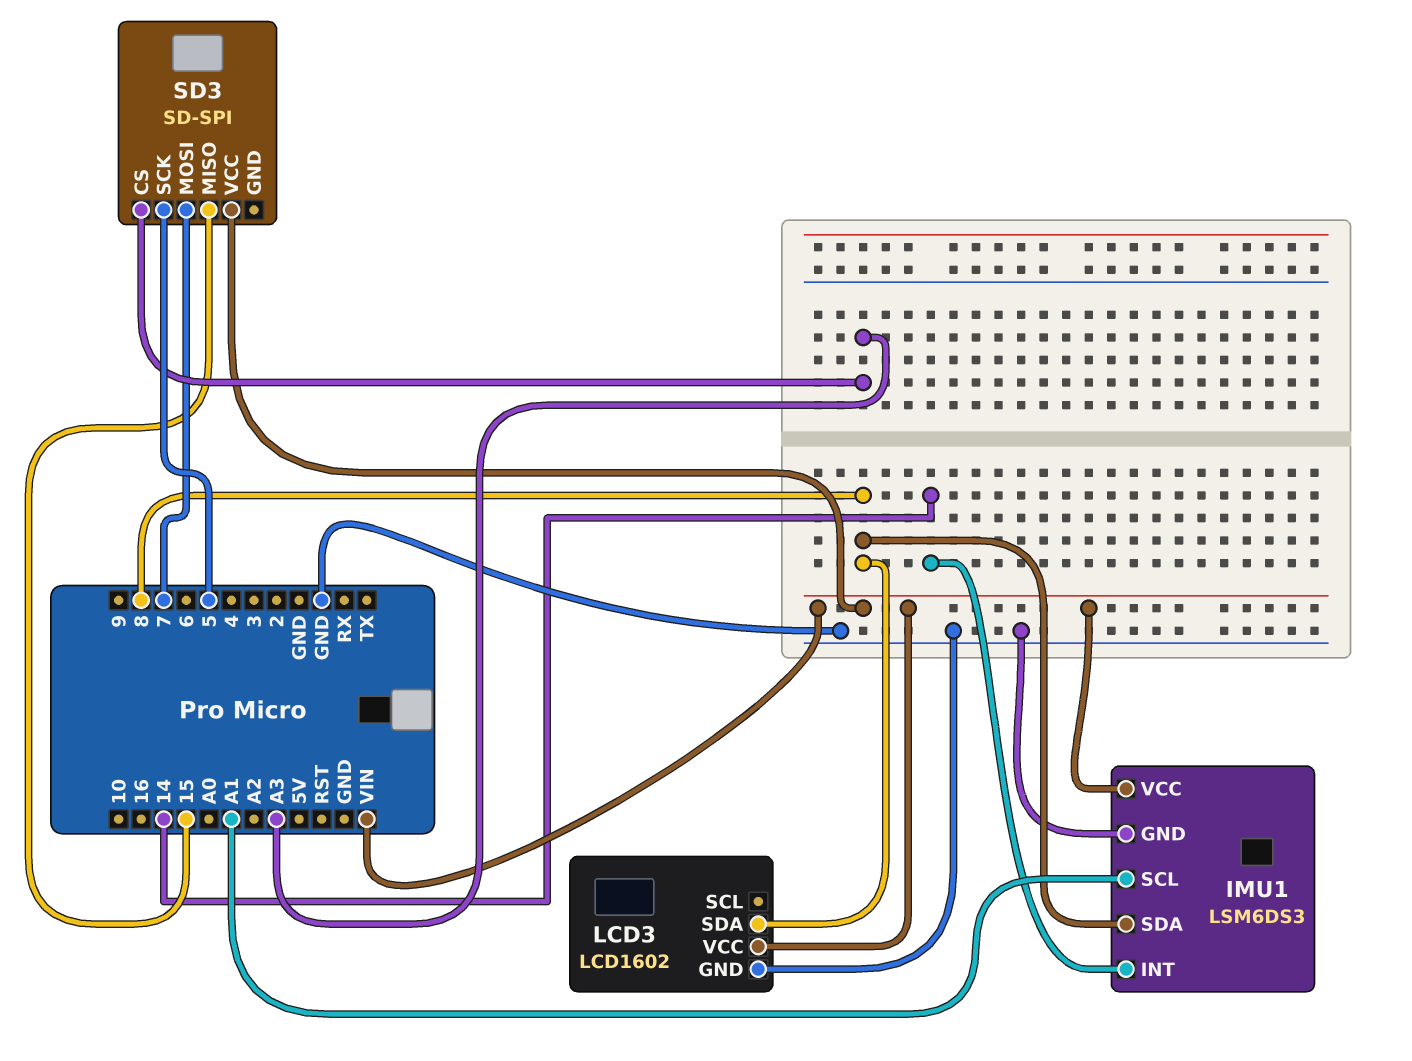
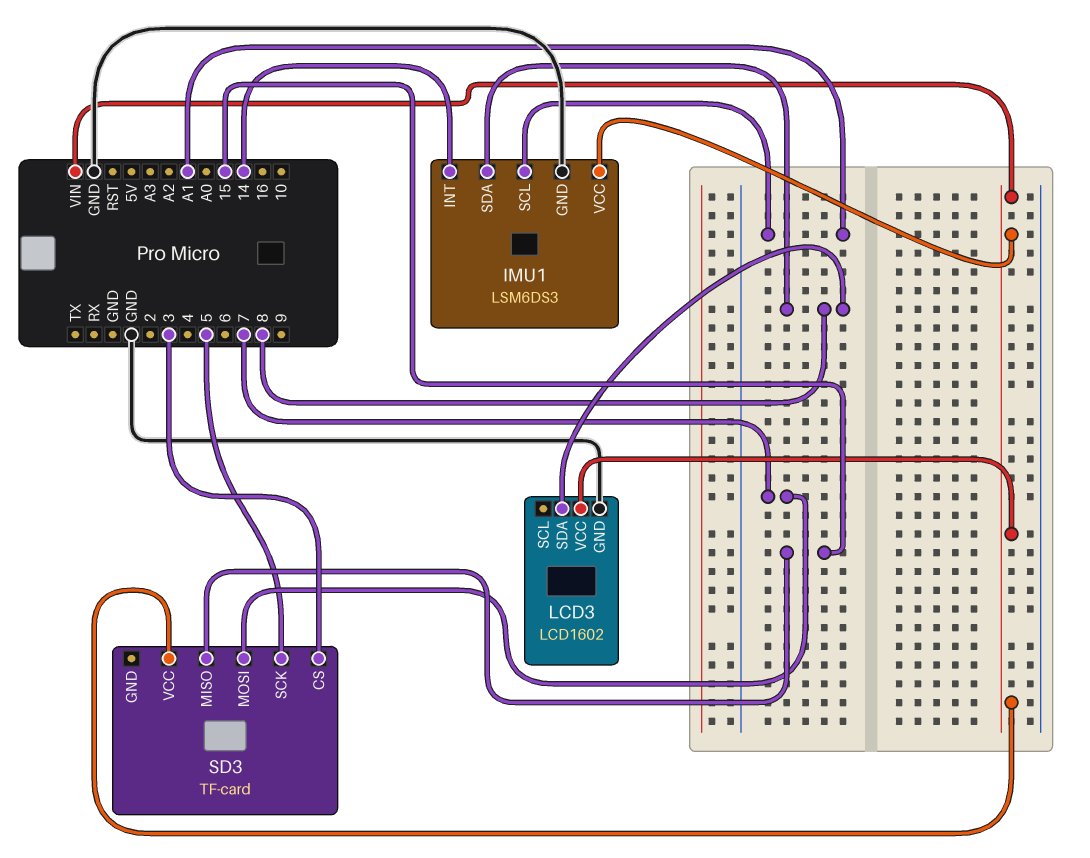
SD3: SD-SPI -> TF-card
SD3 pin CS: A3 -> 3

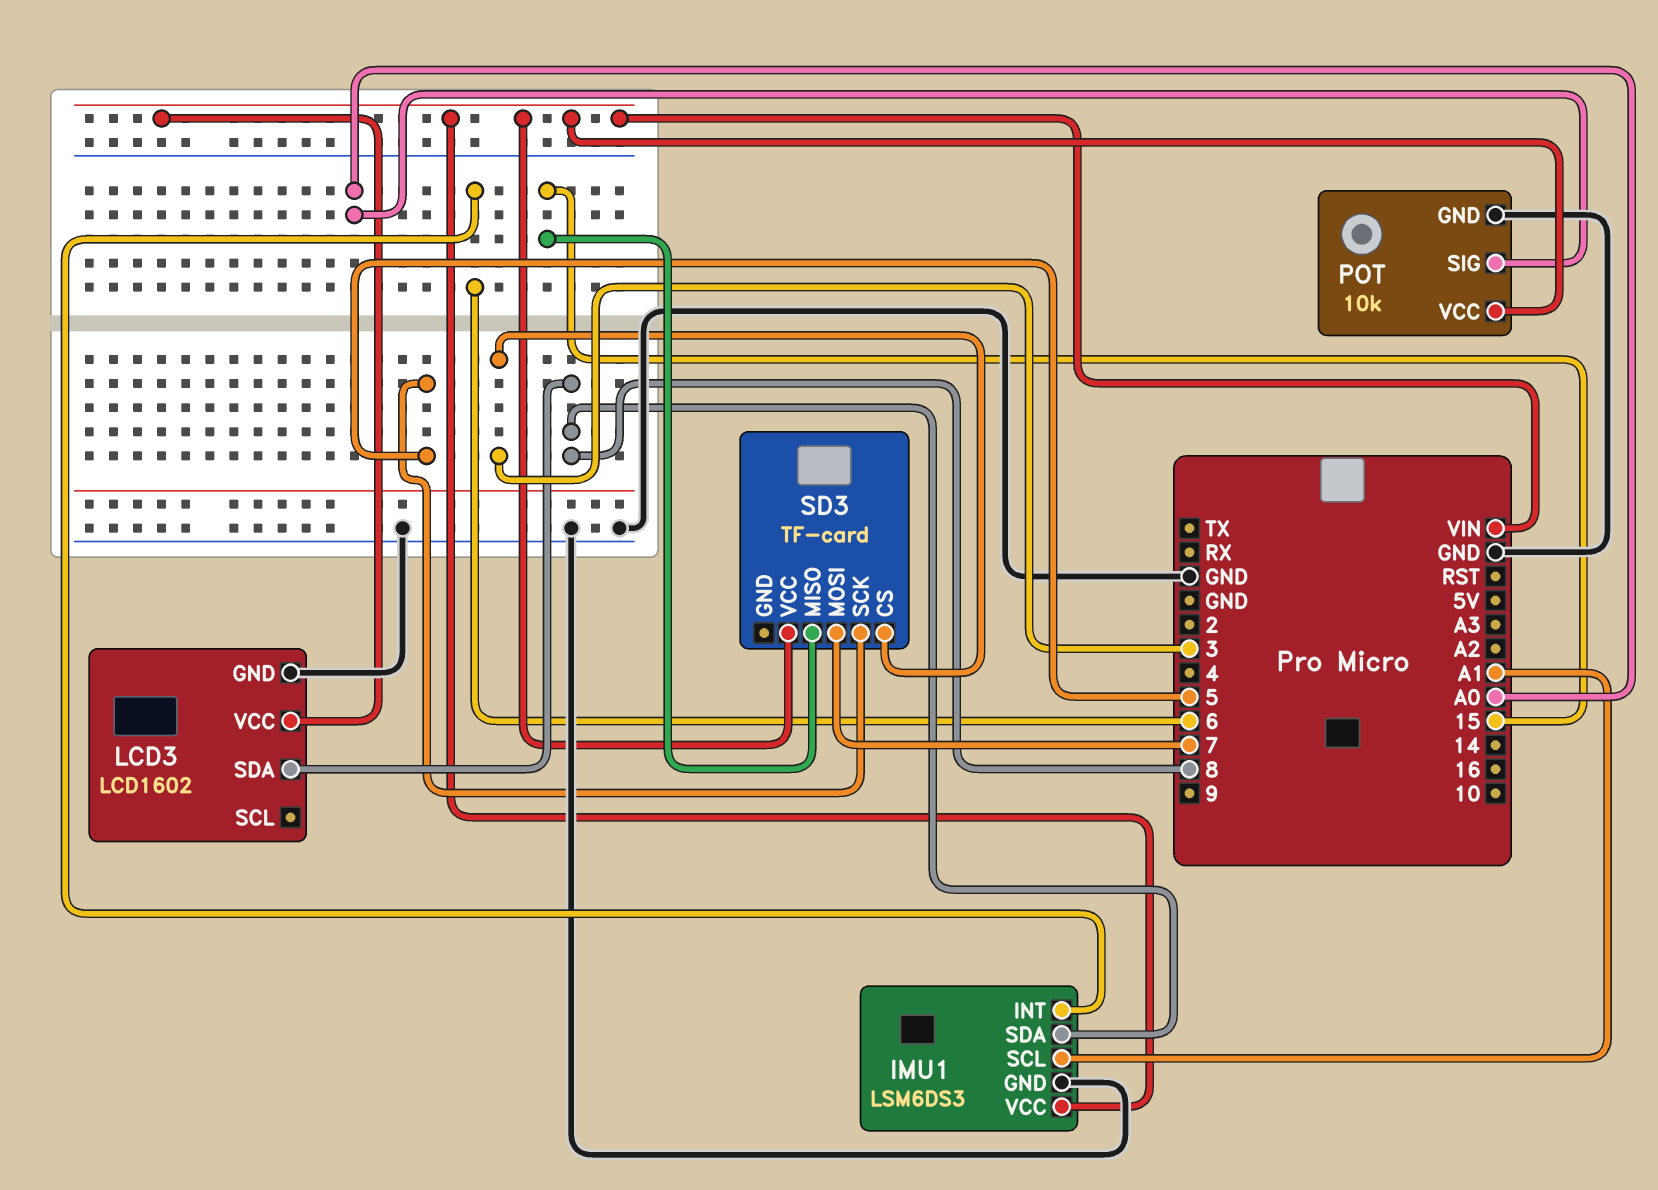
IMU1 pin INT: 14 -> 6
POT: none -> 10k
POT pin GND: none -> GND
POT pin SIG: none -> A0
POT pin VCC: none -> VIN

